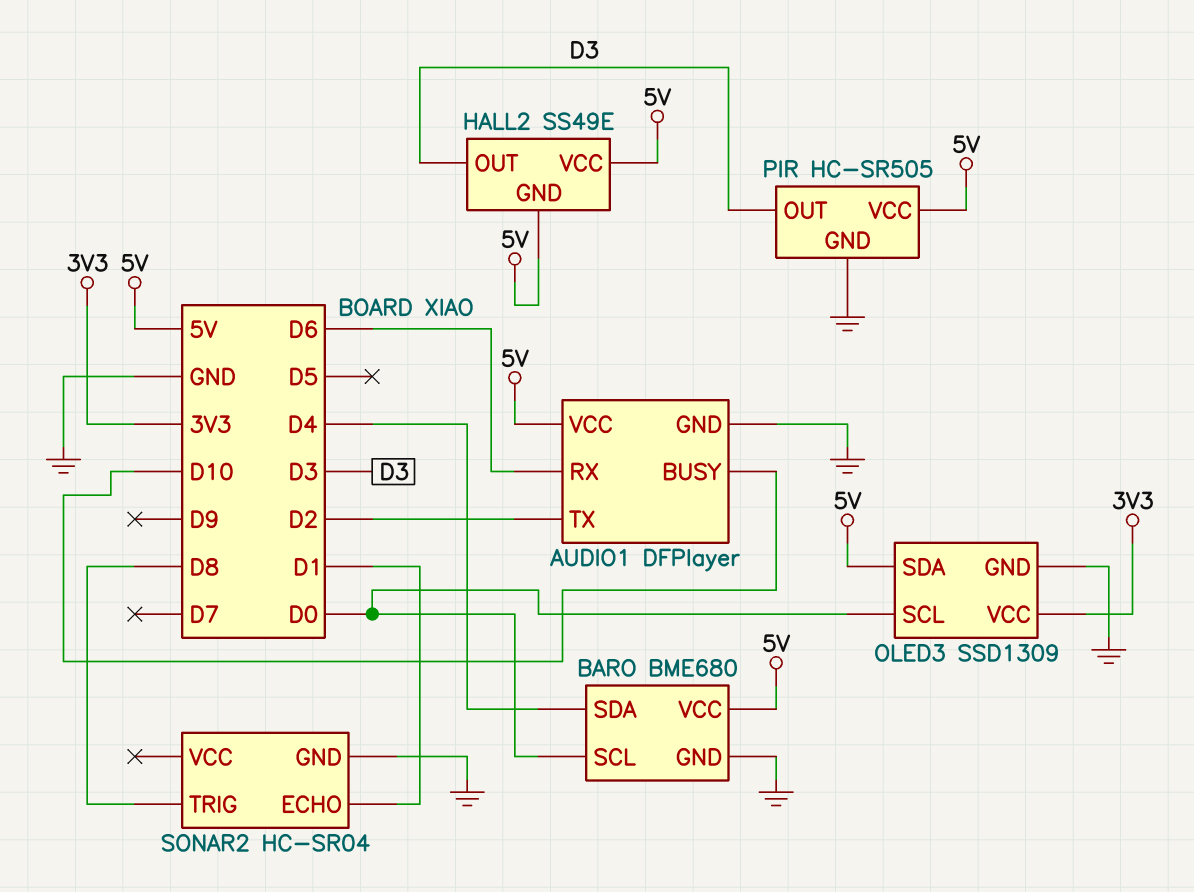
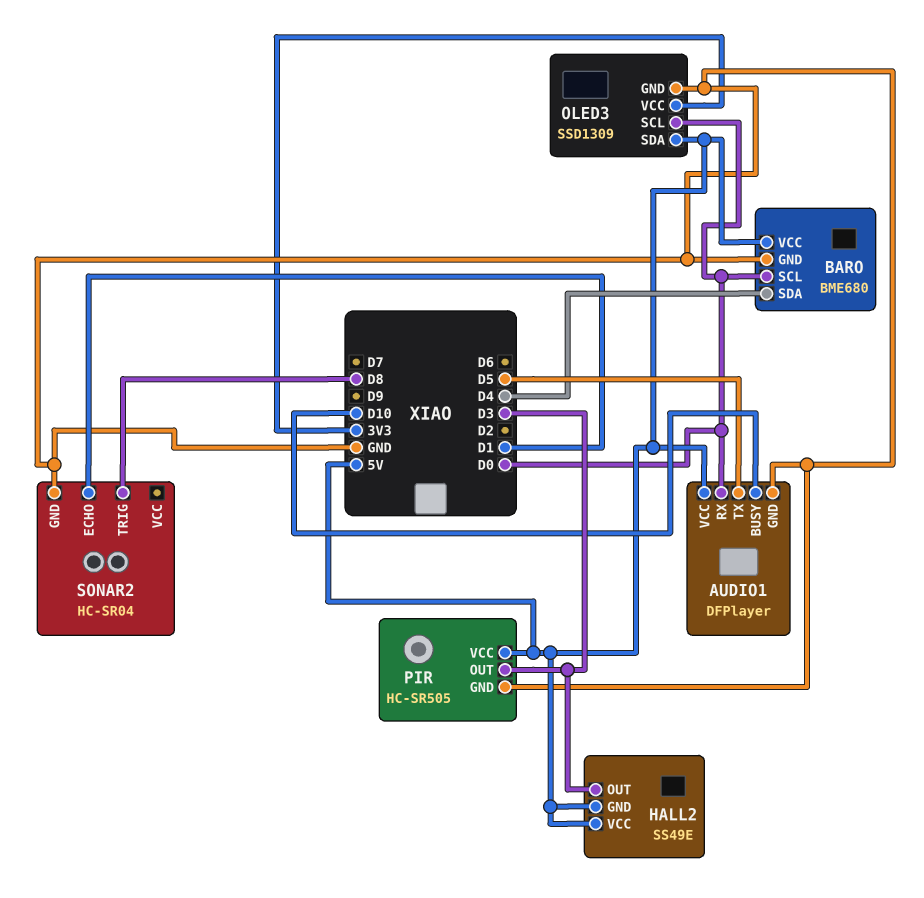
AUDIO1 pin RX: D6 -> D0
AUDIO1 pin TX: D2 -> D5

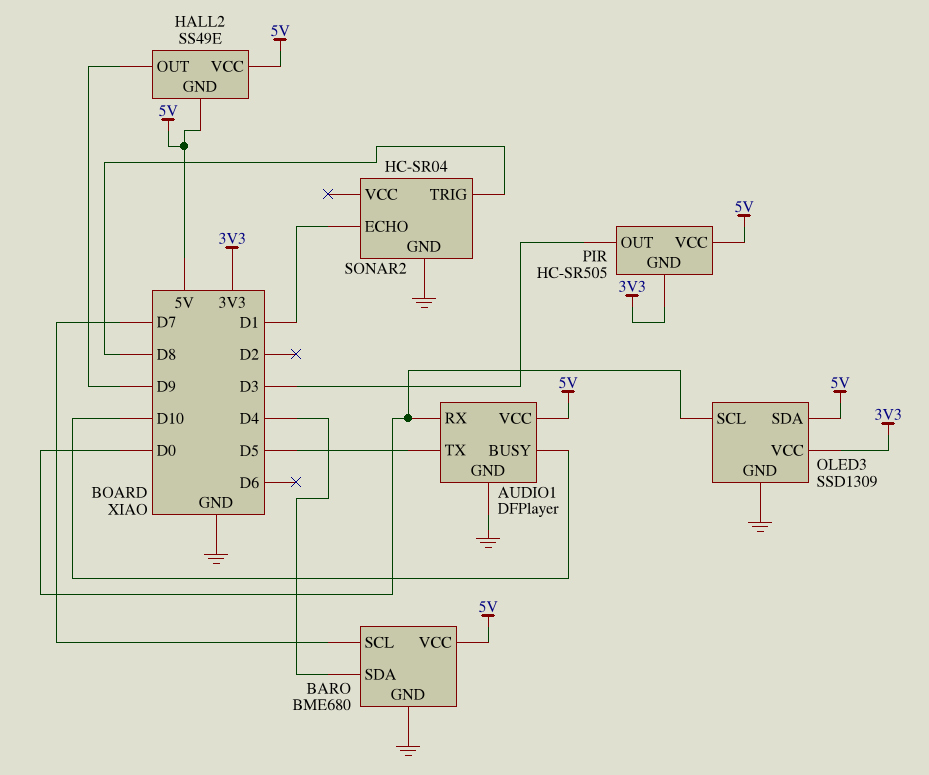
BARO pin SCL: D0 -> D7
HALL2 pin OUT: D3 -> D9
PIR pin GND: GND -> 3V3

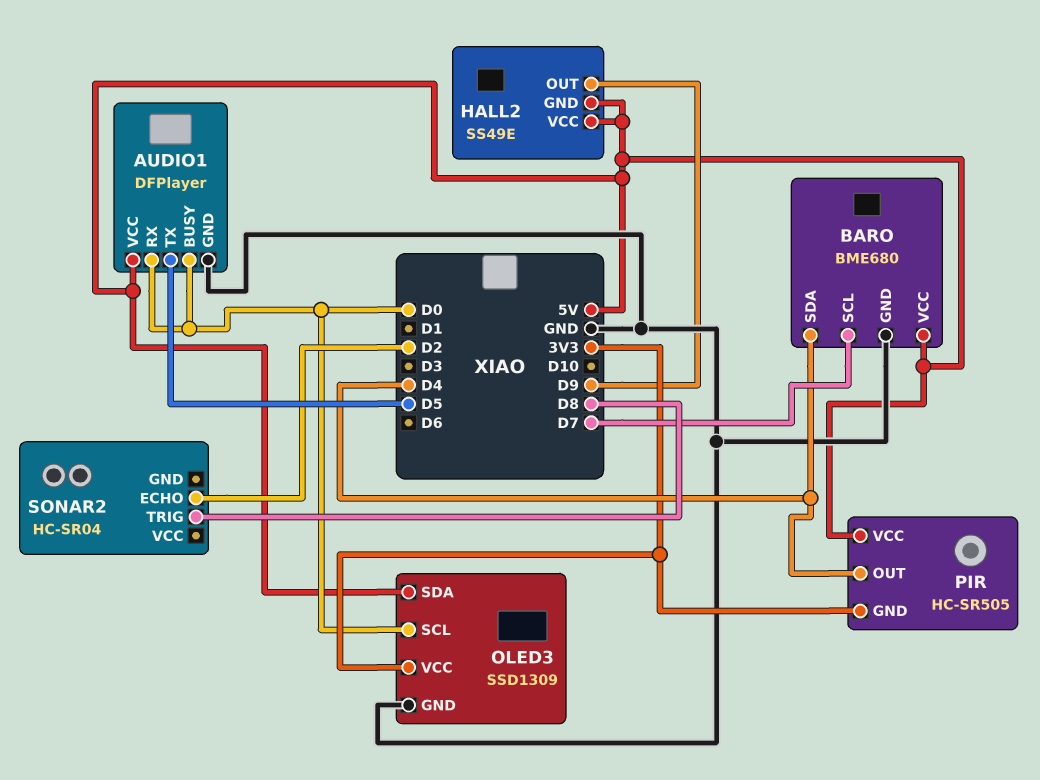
AUDIO1 pin BUSY: D10 -> D0
PIR pin OUT: D3 -> D4
SONAR2 pin ECHO: D1 -> D2
SONAR2 pin GND: GND -> none

